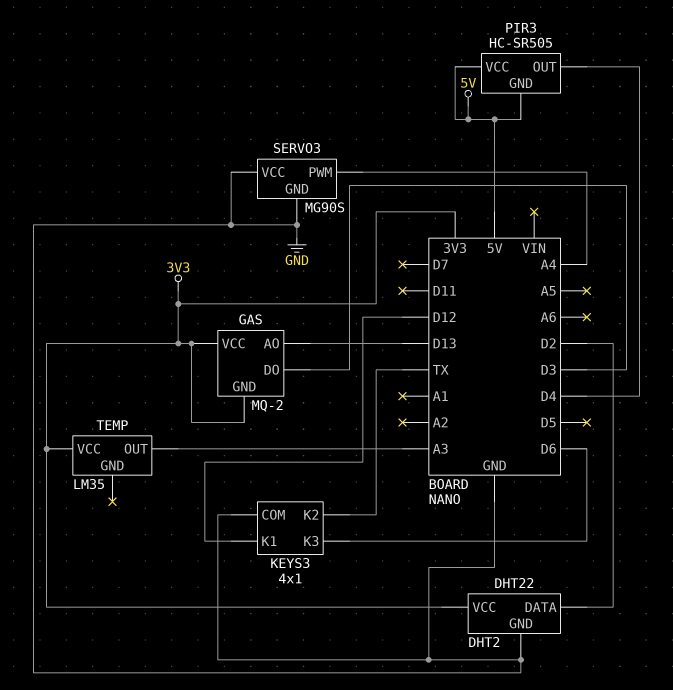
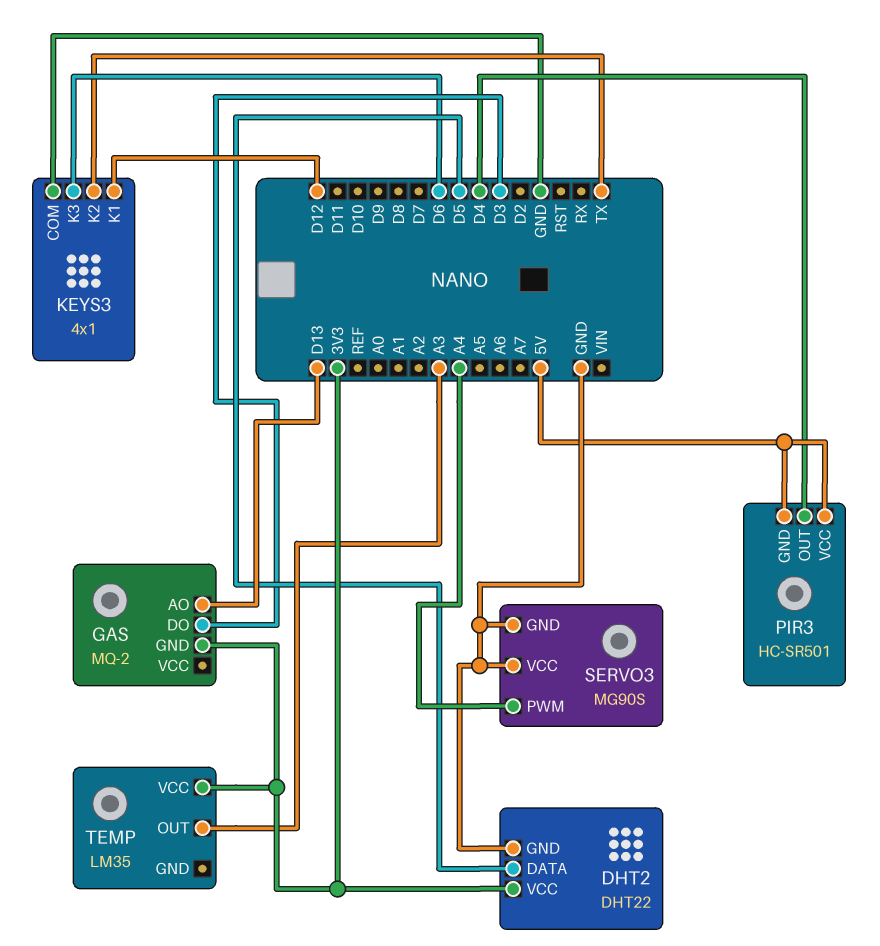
DHT2 pin DATA: D2 -> D5
GAS pin VCC: 3V3 -> none
PIR3: HC-SR505 -> HC-SR501

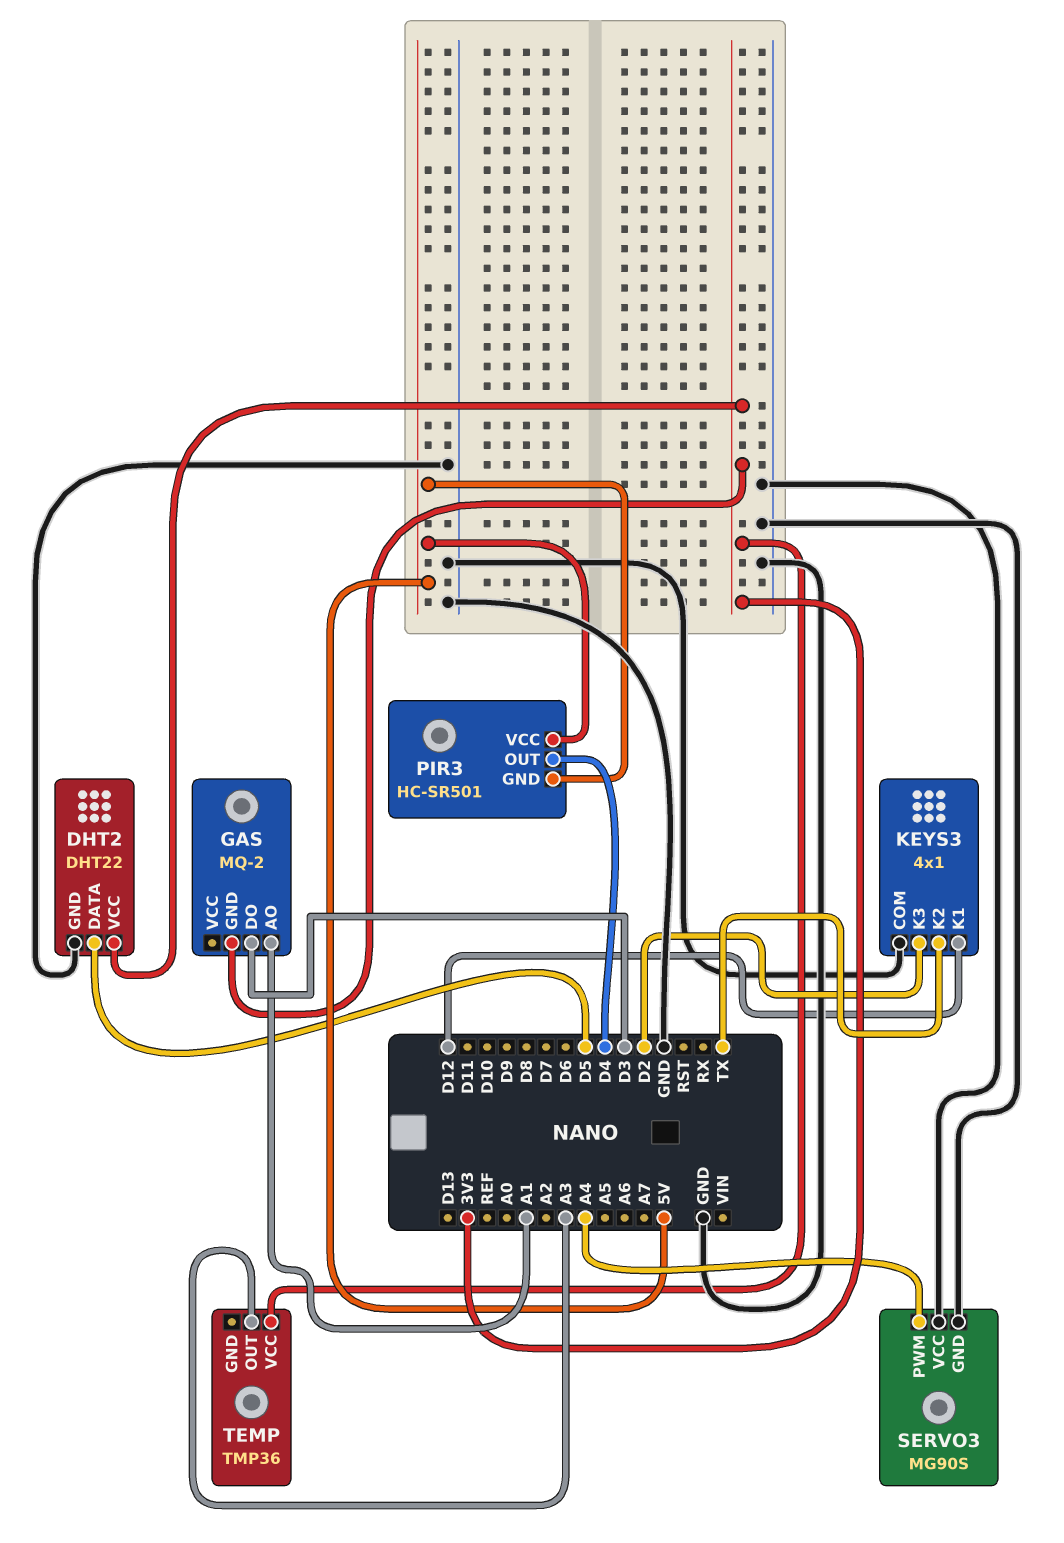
GAS pin AO: D13 -> A1
KEYS3 pin K3: D6 -> D2
TEMP: LM35 -> TMP36

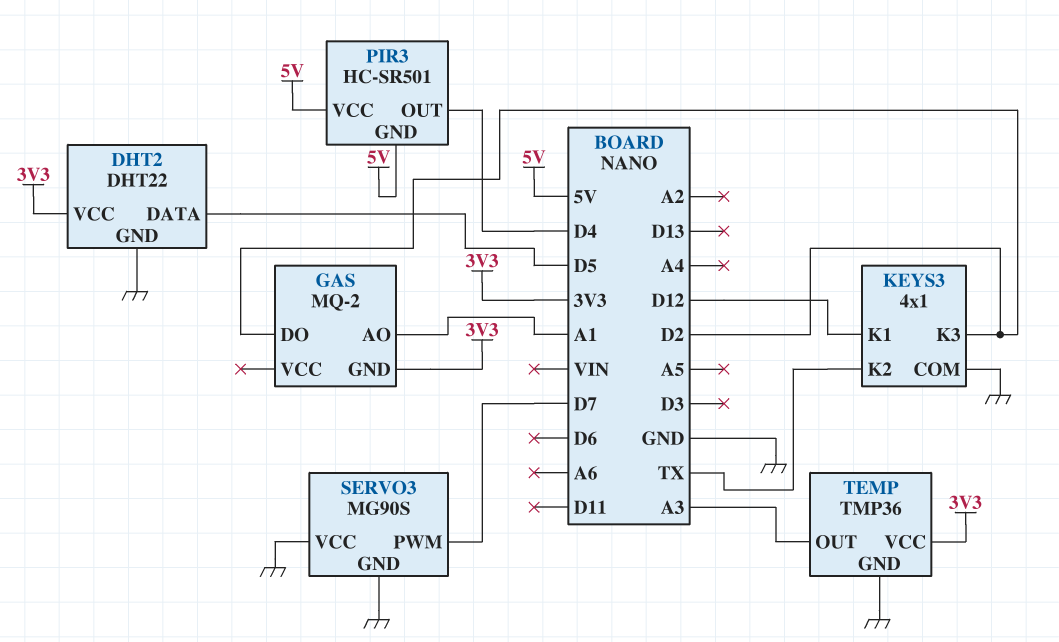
GAS pin DO: D3 -> D2
SERVO3 pin PWM: A4 -> D7
TEMP pin GND: none -> GND

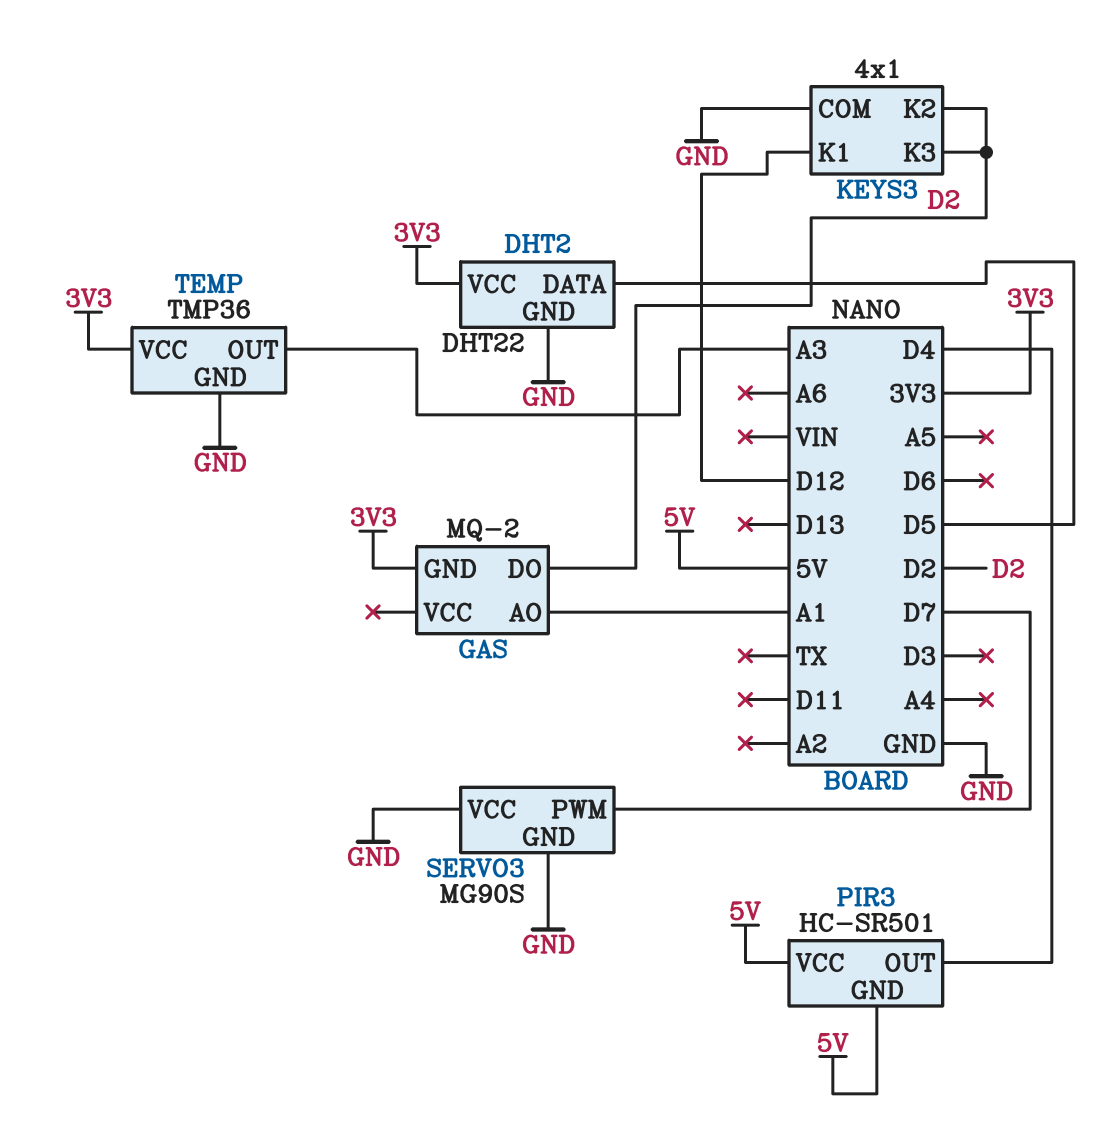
KEYS3 pin K2: TX -> D2

